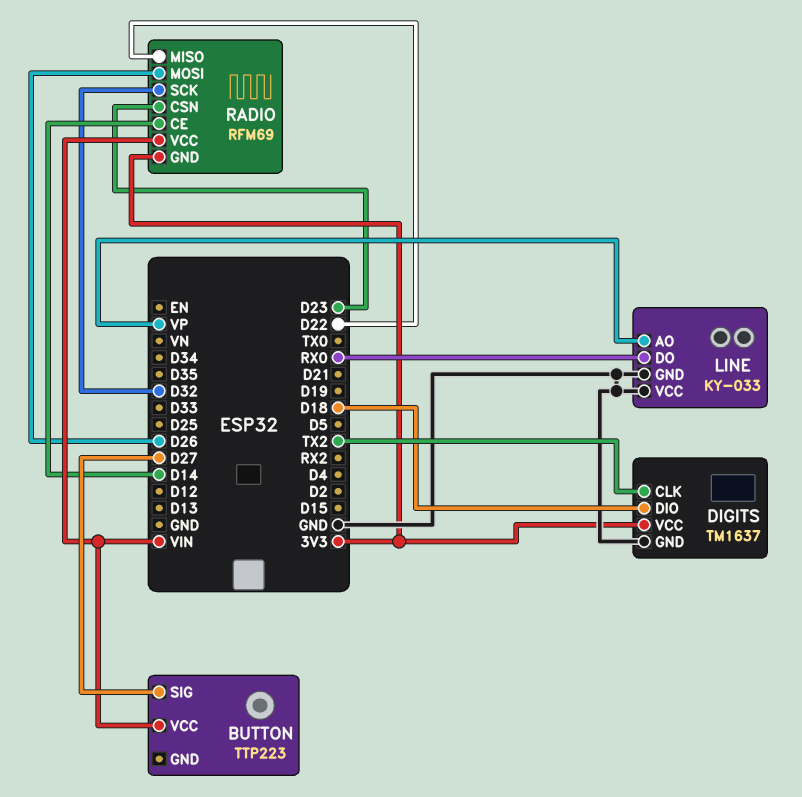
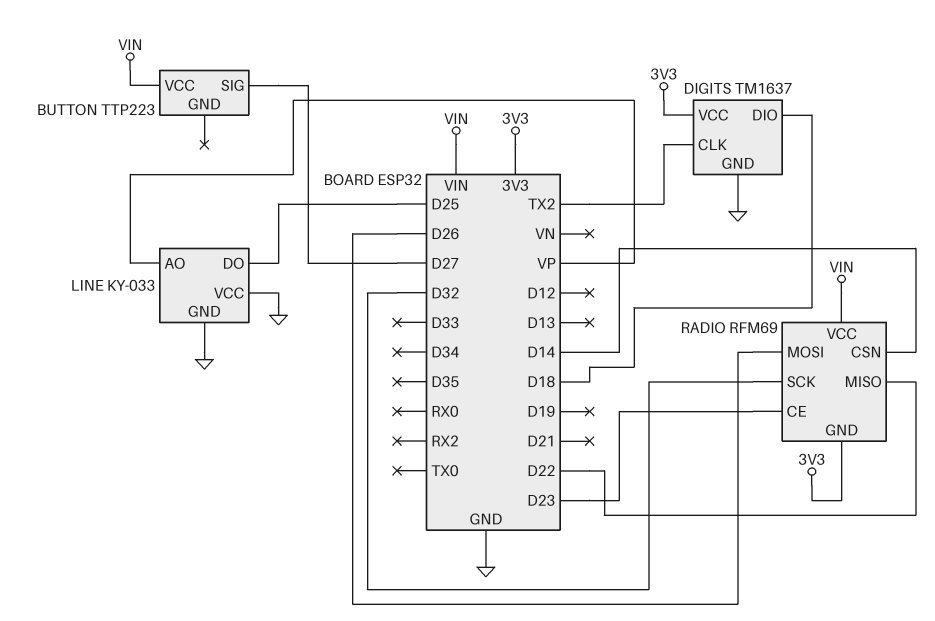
LINE pin DO: RX0 -> D25
RADIO pin CE: D14 -> D23
RADIO pin CSN: D23 -> D14

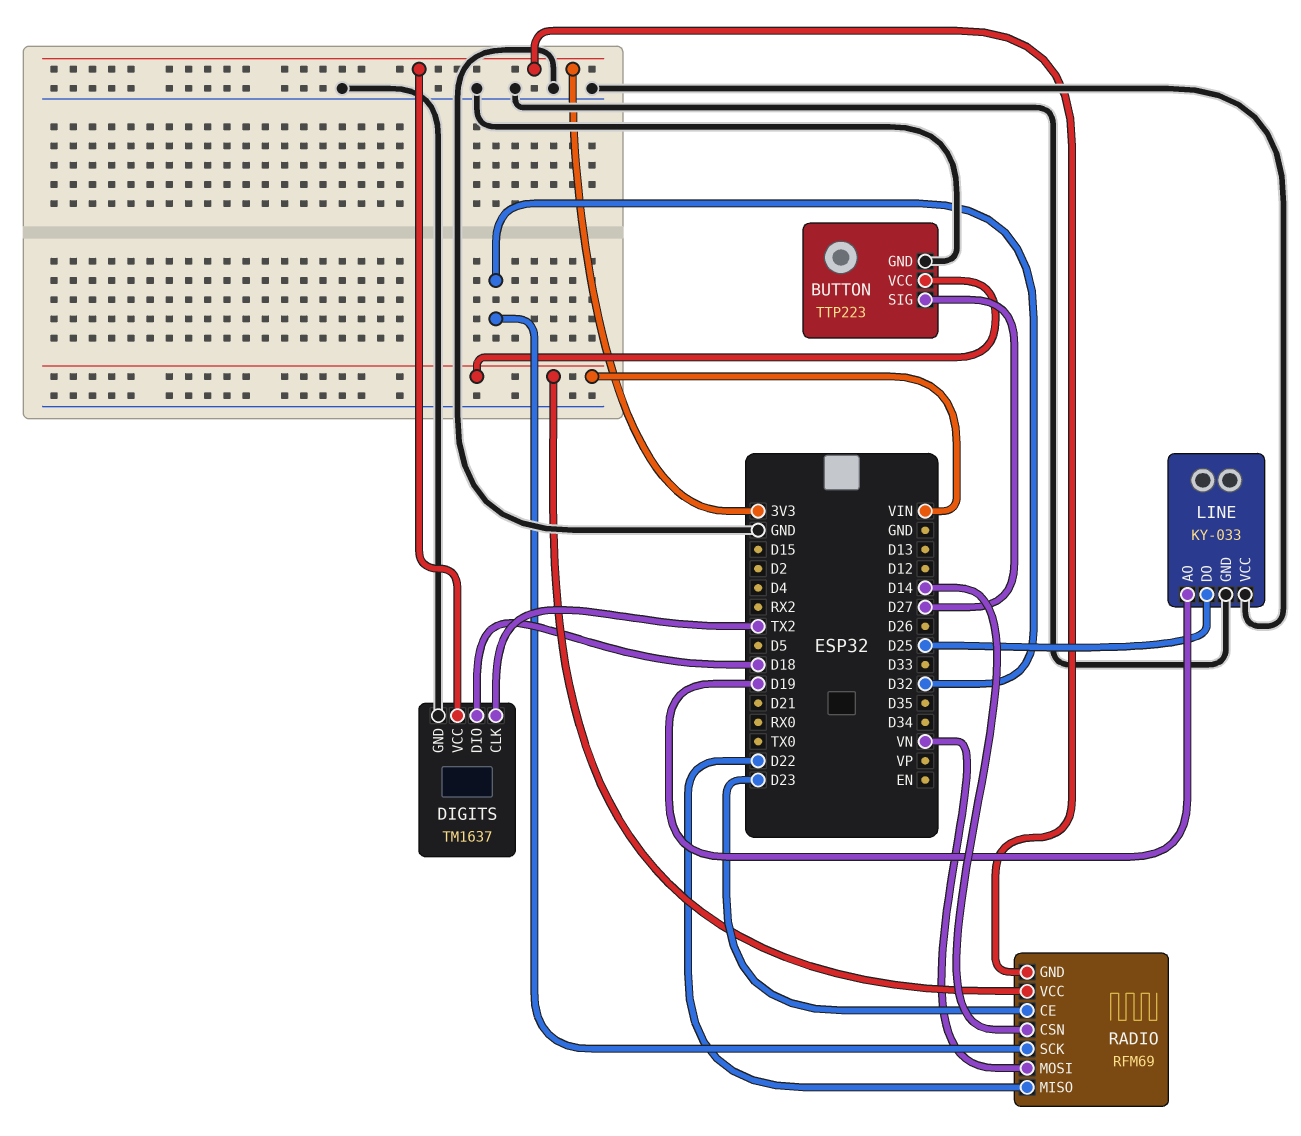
BUTTON pin GND: none -> GND
LINE pin AO: VP -> D19
RADIO pin MOSI: D26 -> VN

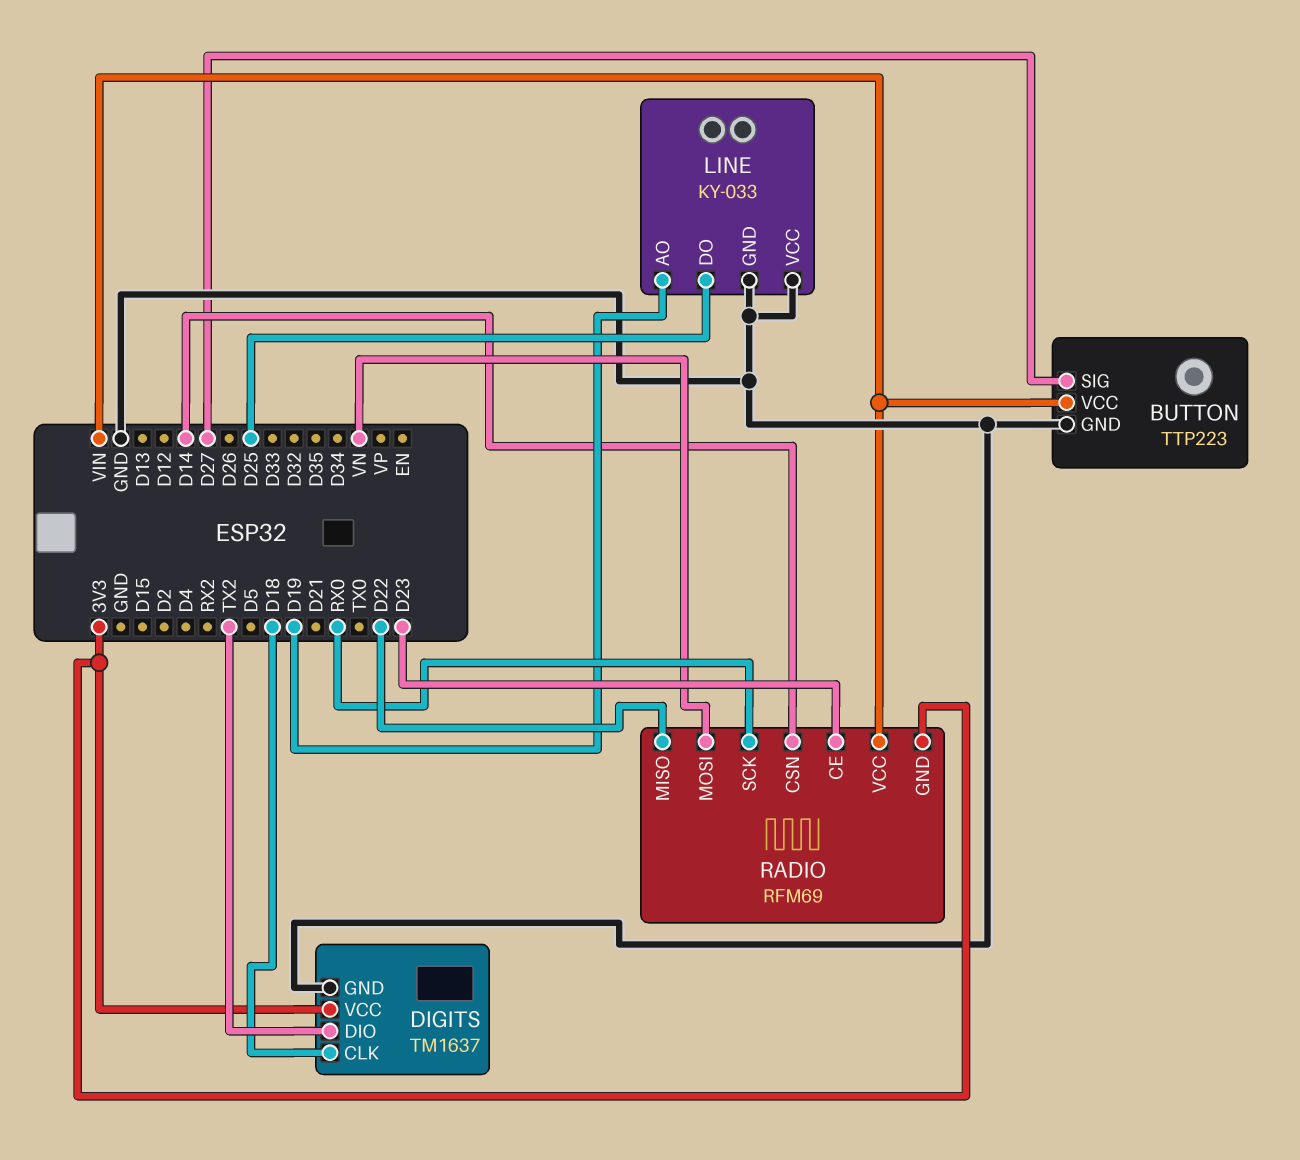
DIGITS pin CLK: TX2 -> D18
DIGITS pin DIO: D18 -> TX2
RADIO pin SCK: D32 -> RX0

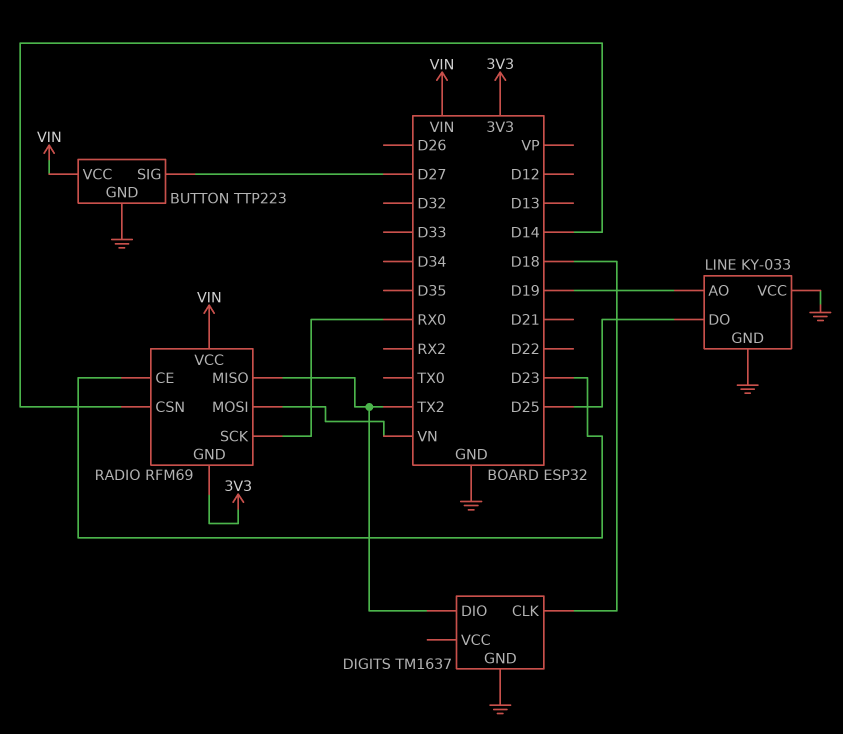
DIGITS pin VCC: 3V3 -> none
RADIO pin MISO: D22 -> TX2

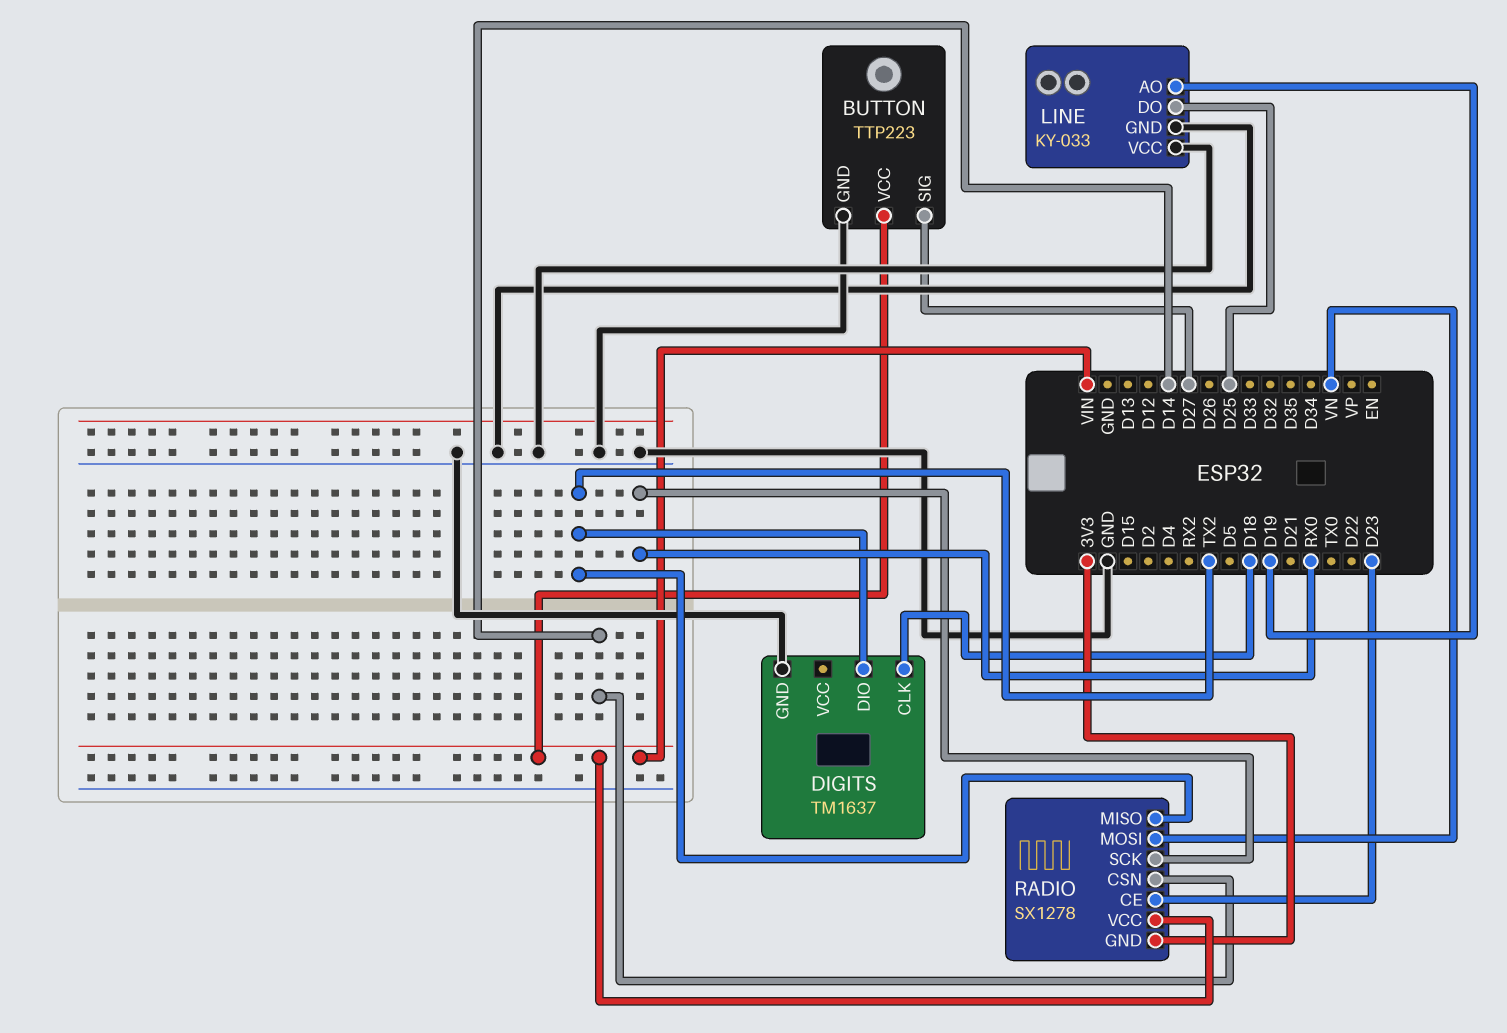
RADIO: RFM69 -> SX1278

